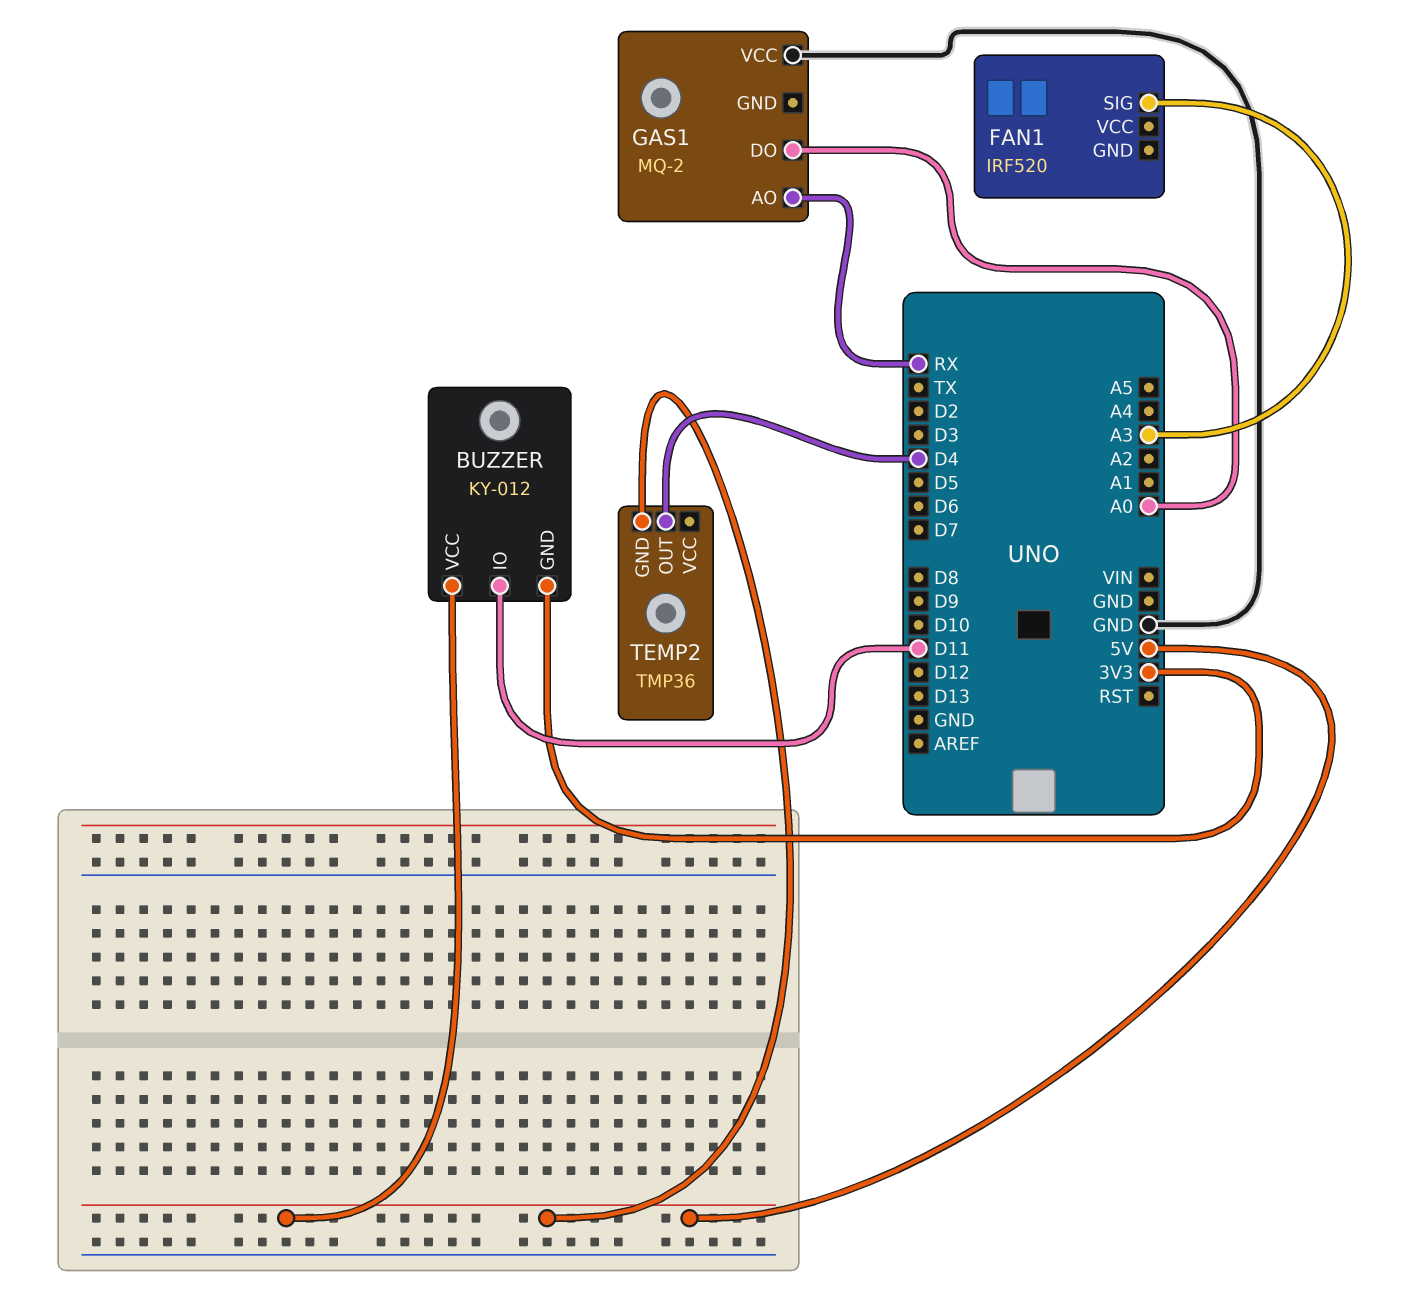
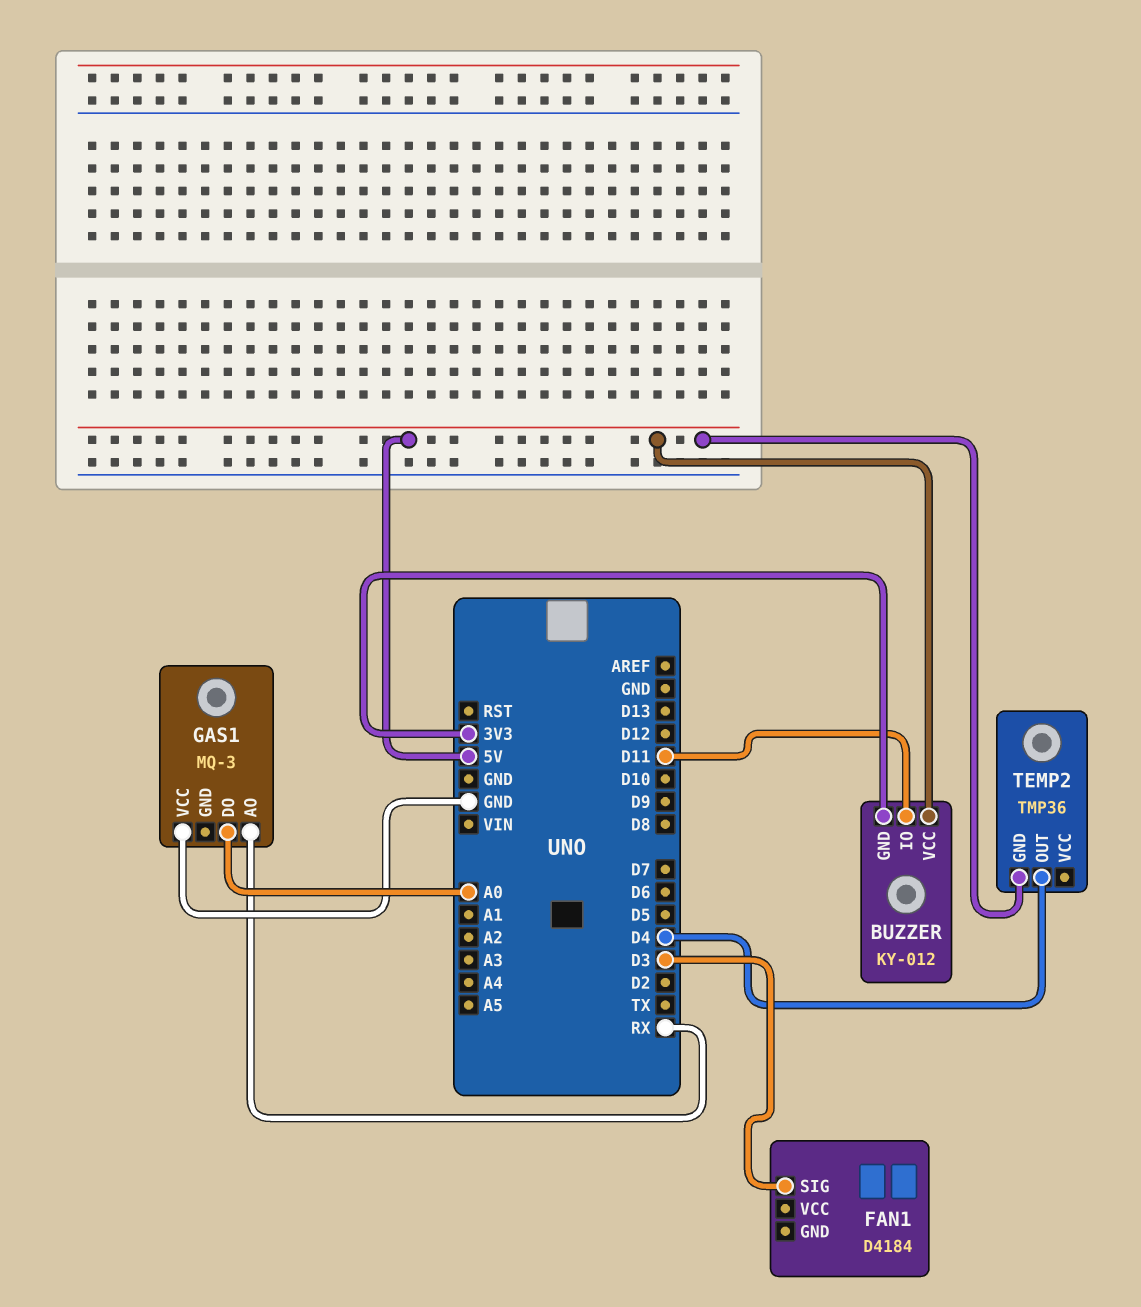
FAN1: IRF520 -> D4184
FAN1 pin SIG: A3 -> D3
GAS1: MQ-2 -> MQ-3

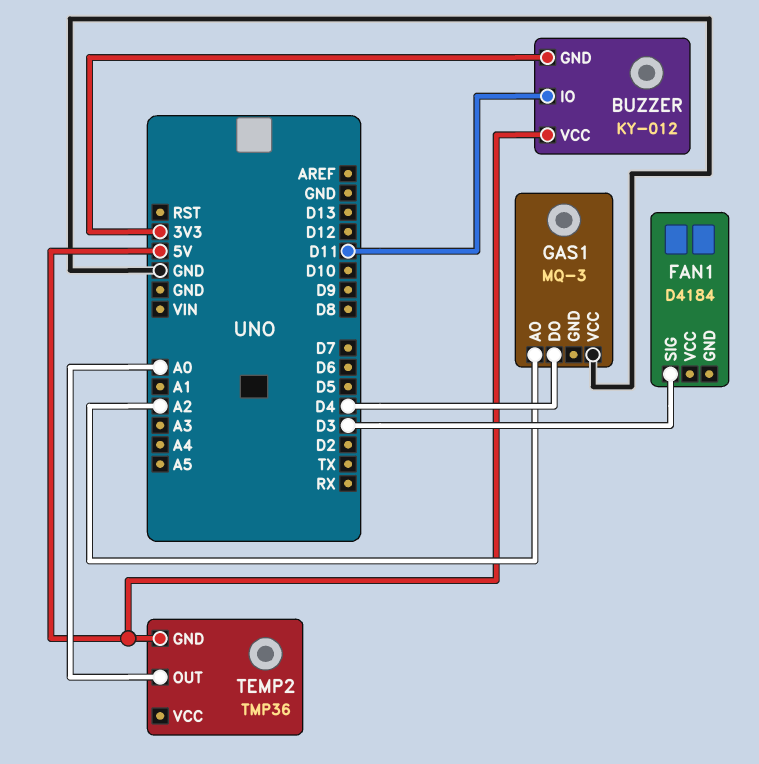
GAS1 pin AO: RX -> A2
GAS1 pin DO: A0 -> D4
TEMP2 pin OUT: D4 -> A0

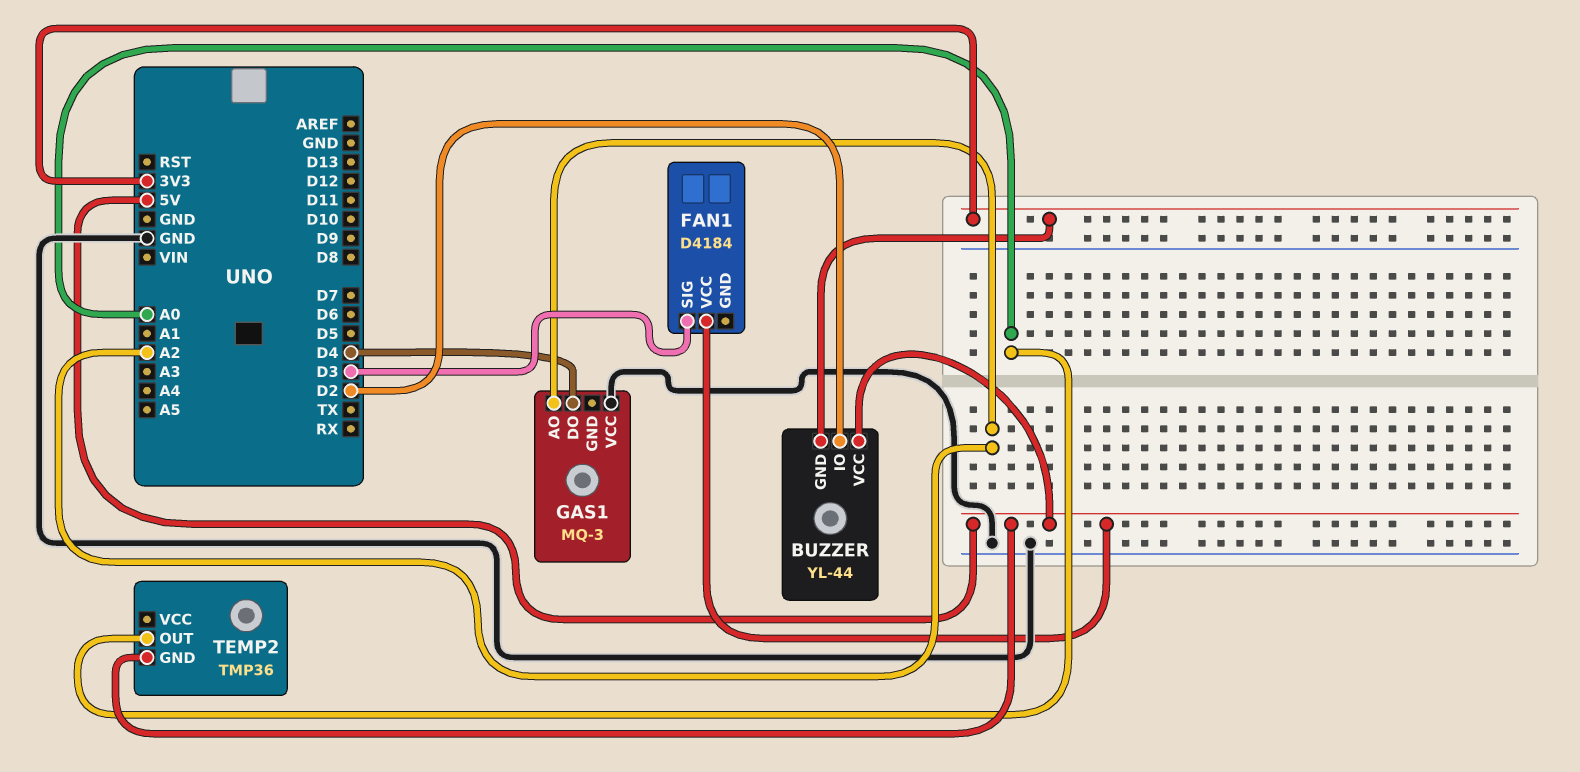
BUZZER: KY-012 -> YL-44
BUZZER pin IO: D11 -> D2
FAN1 pin VCC: none -> 5V

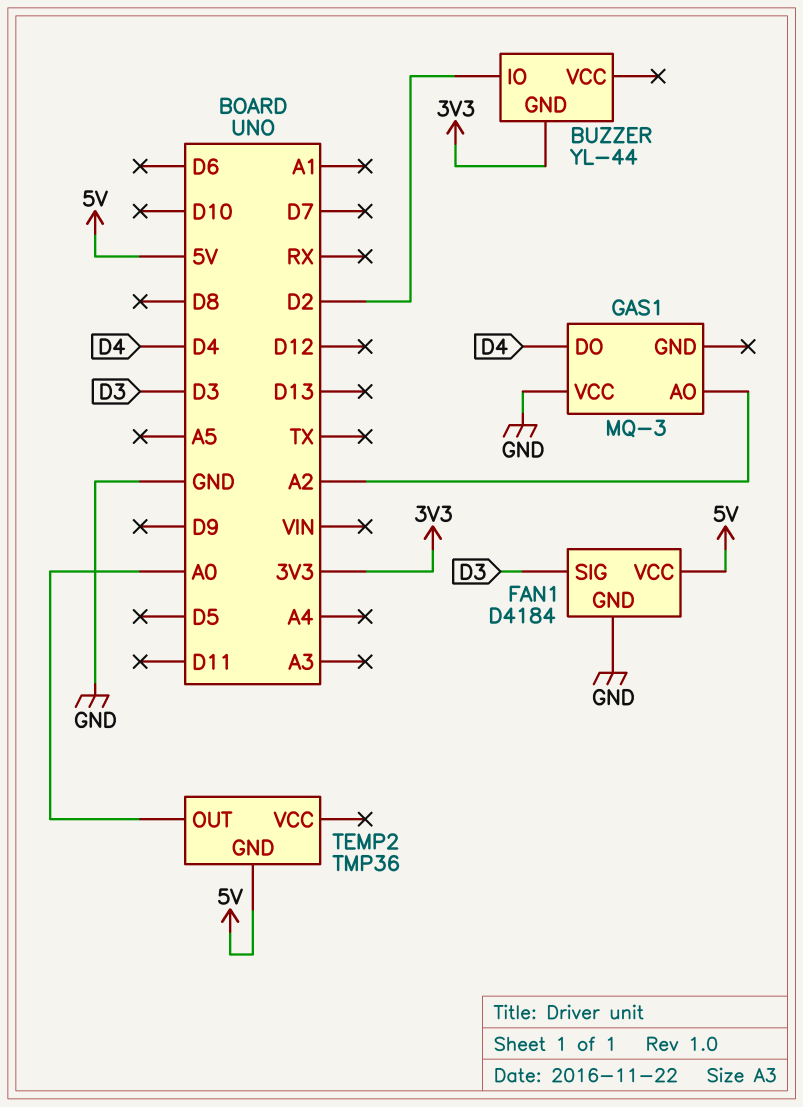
BUZZER pin VCC: 5V -> none
FAN1 pin GND: none -> GND

